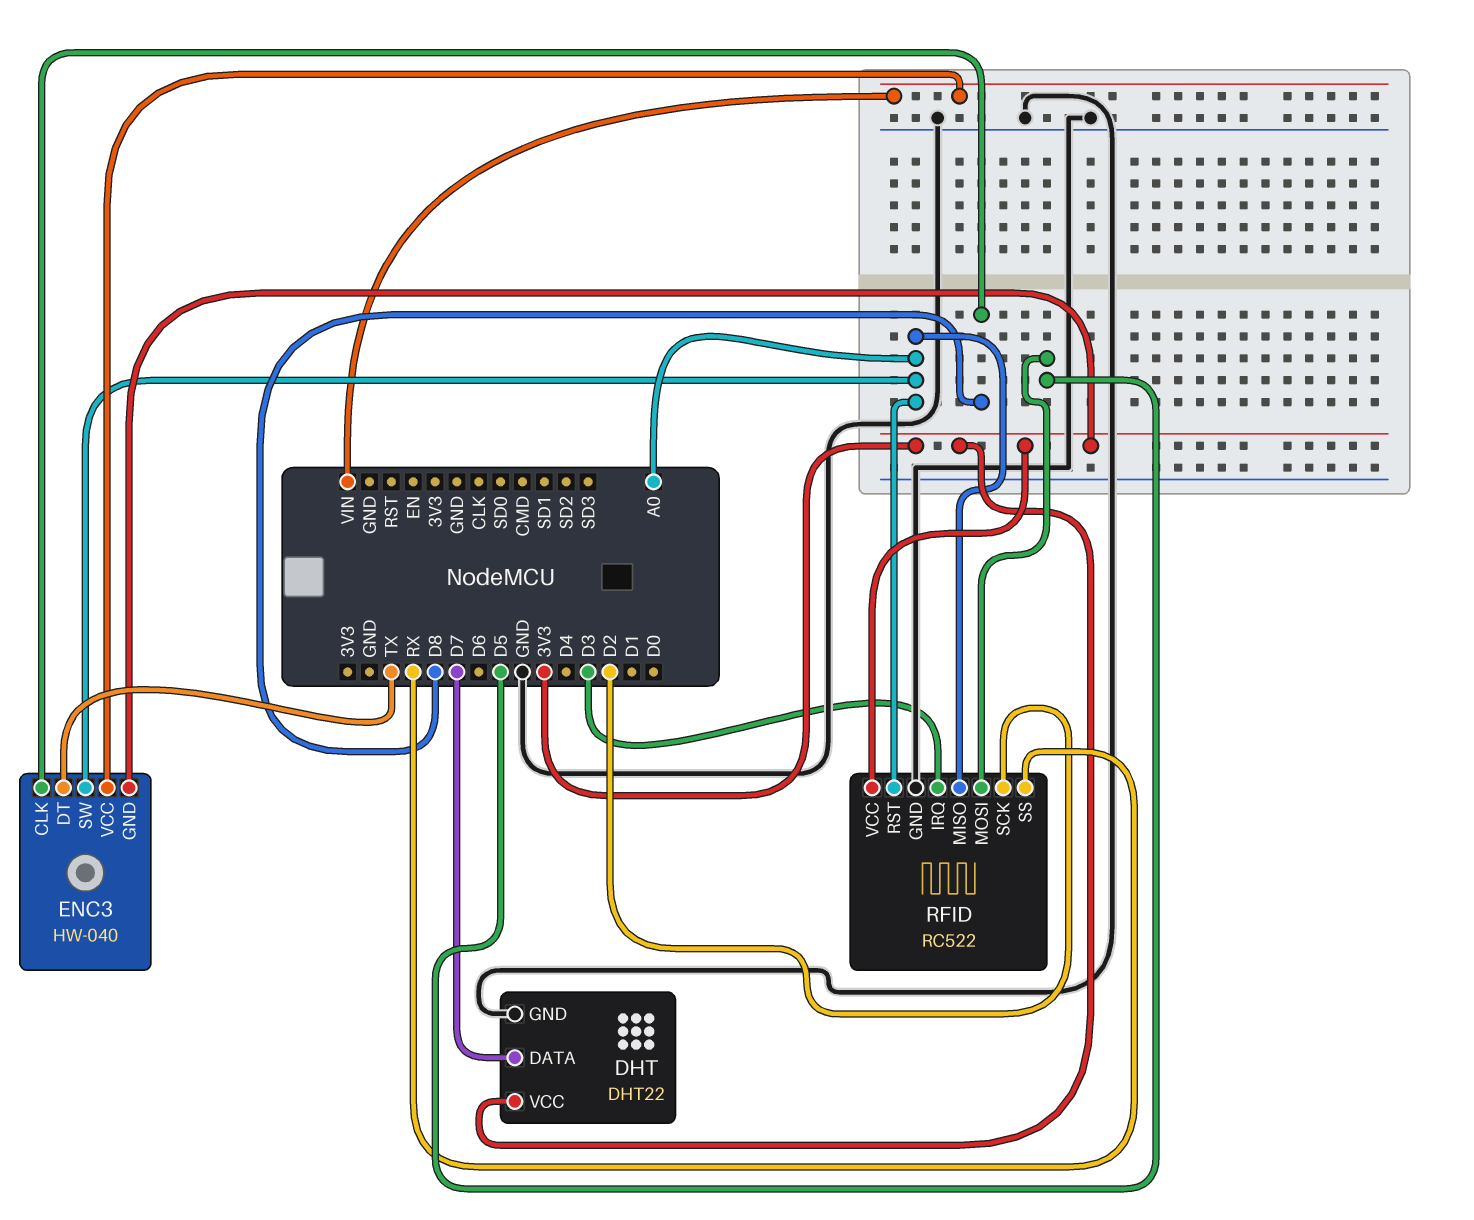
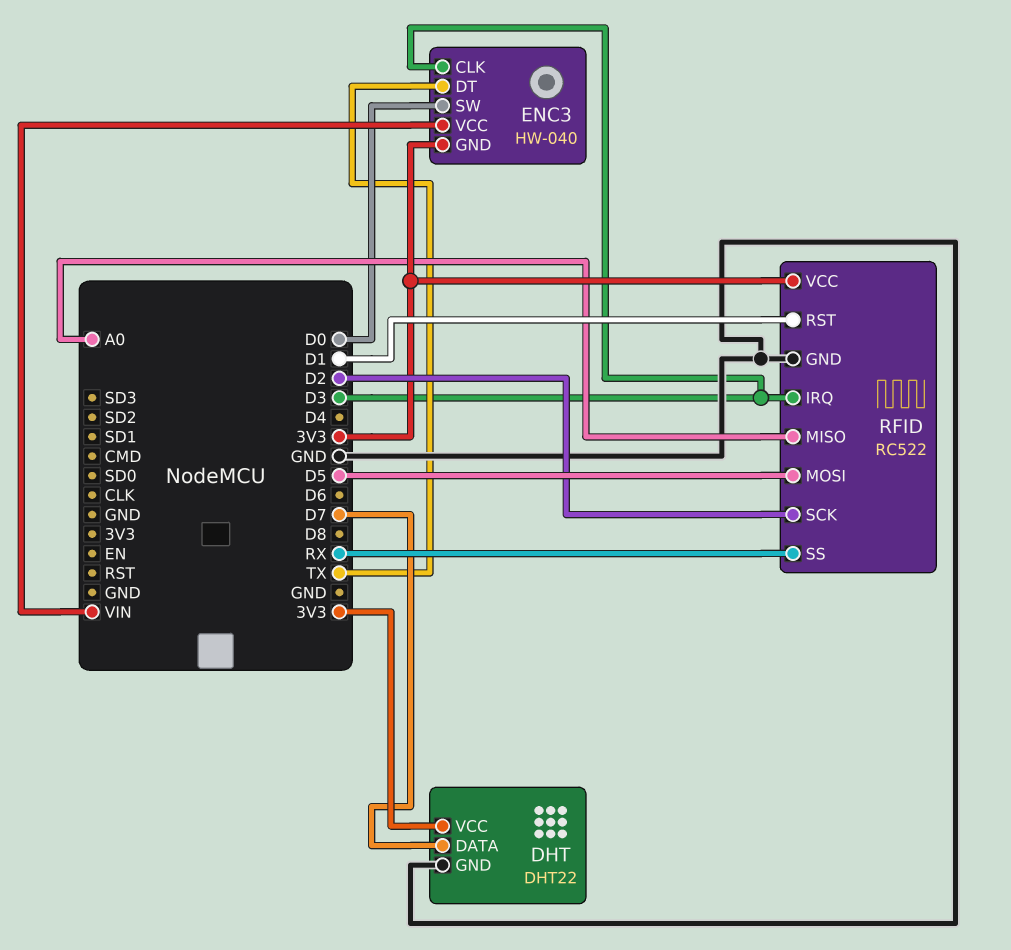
ENC3 pin CLK: D8 -> D3
ENC3 pin SW: A0 -> D0
RFID pin RST: A0 -> D1

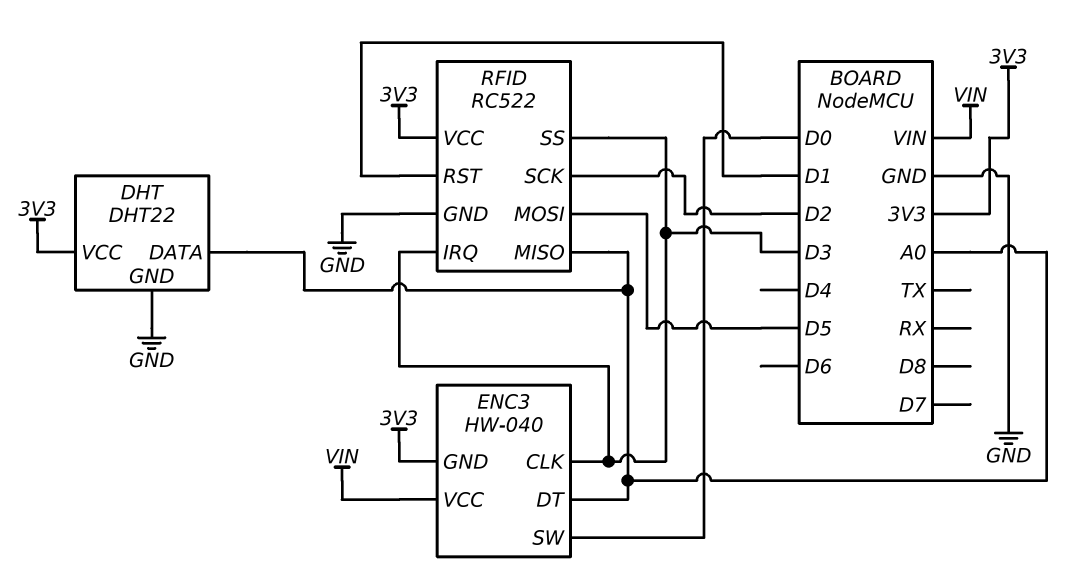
DHT pin DATA: D7 -> A0
ENC3 pin DT: TX -> A0
RFID pin SS: RX -> D3

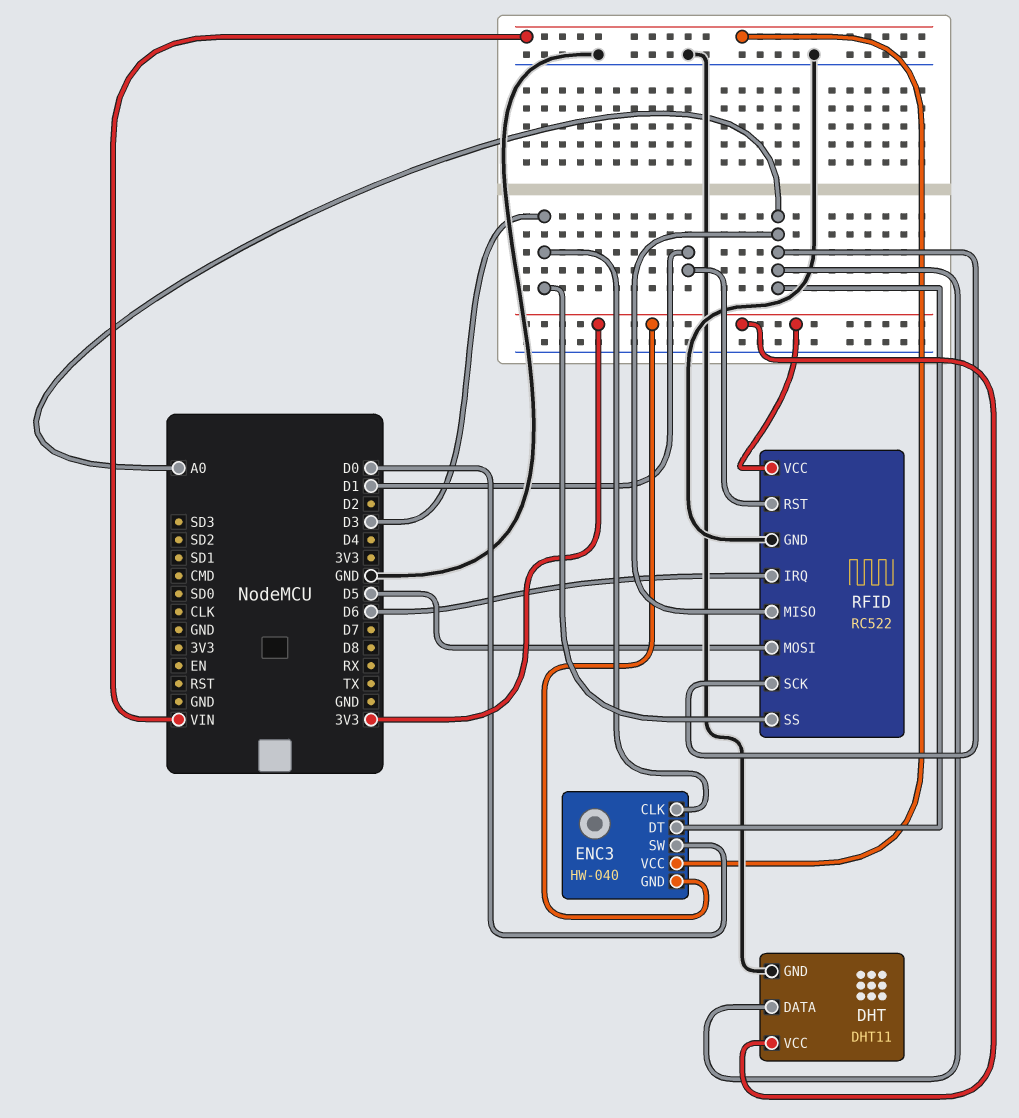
DHT: DHT22 -> DHT11
RFID pin IRQ: D3 -> D6
RFID pin SCK: D2 -> A0

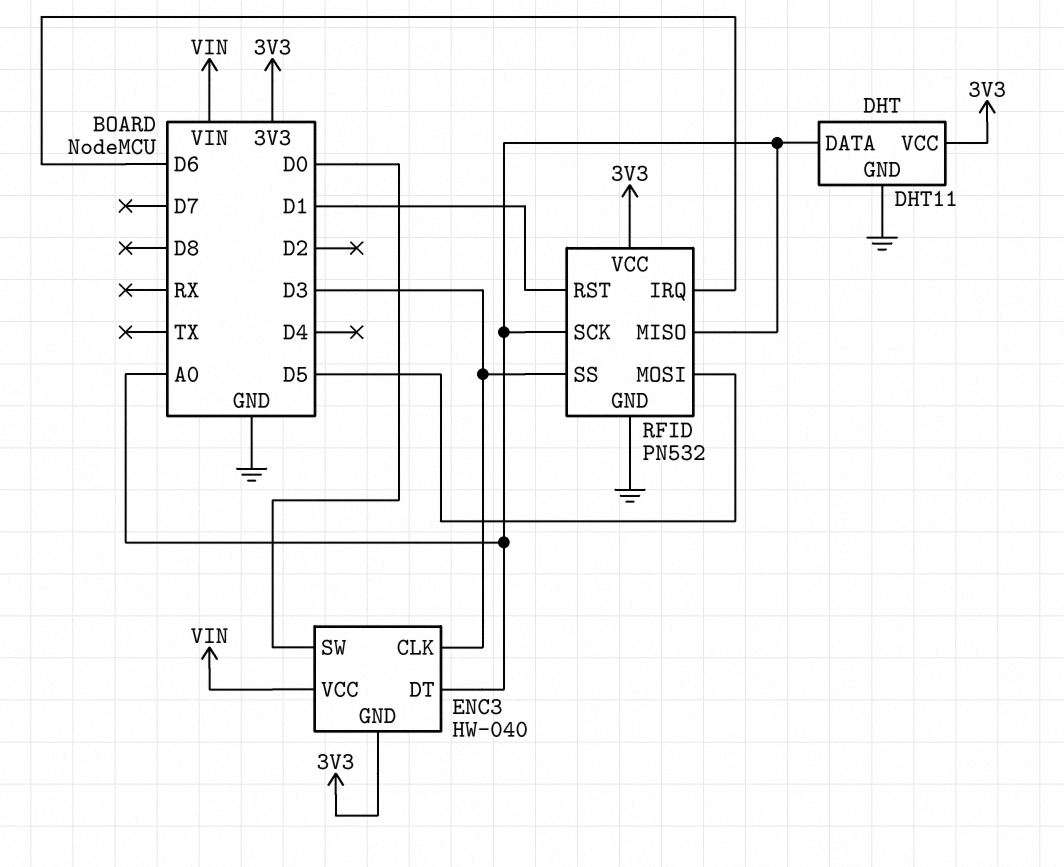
RFID: RC522 -> PN532

